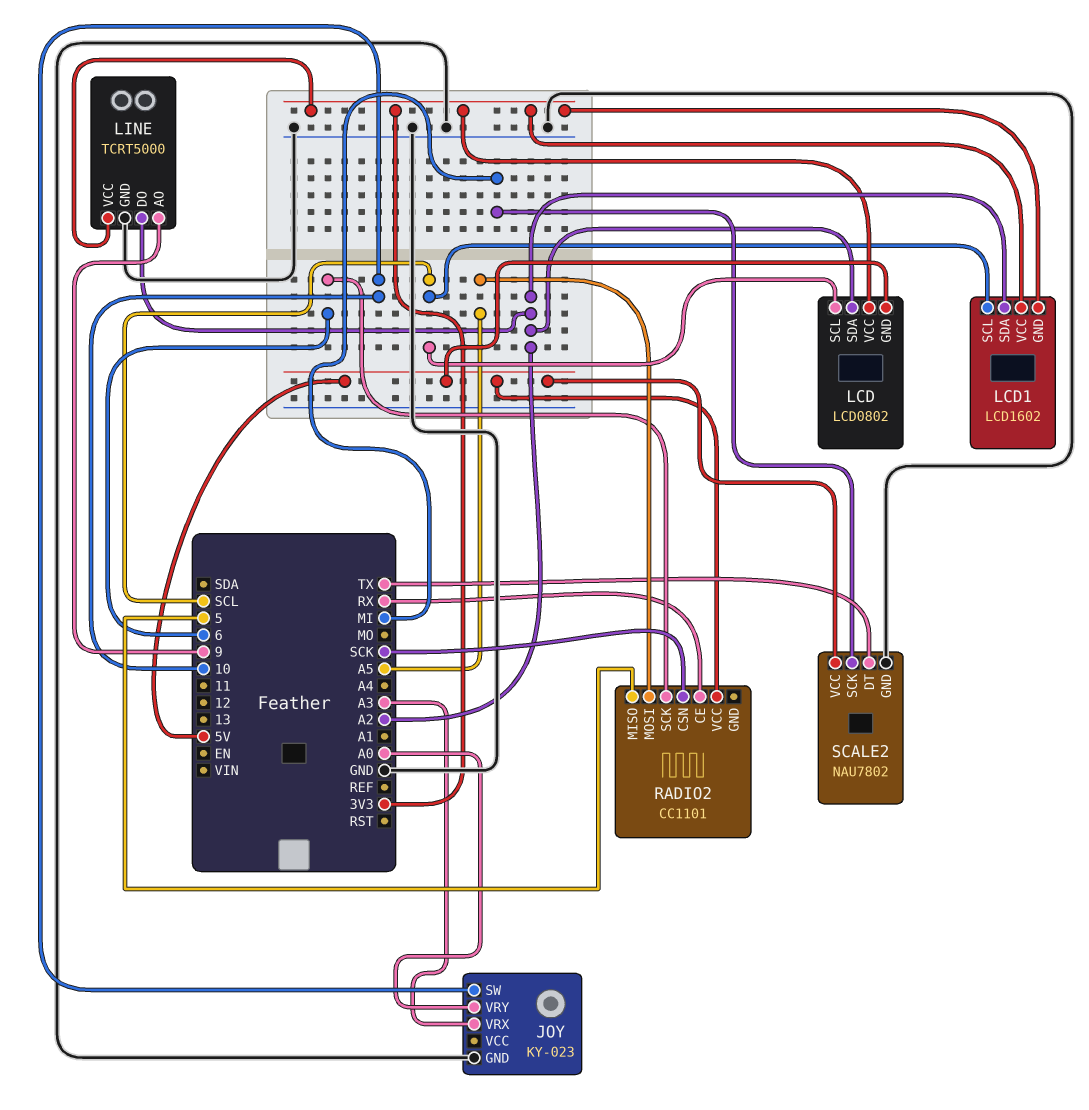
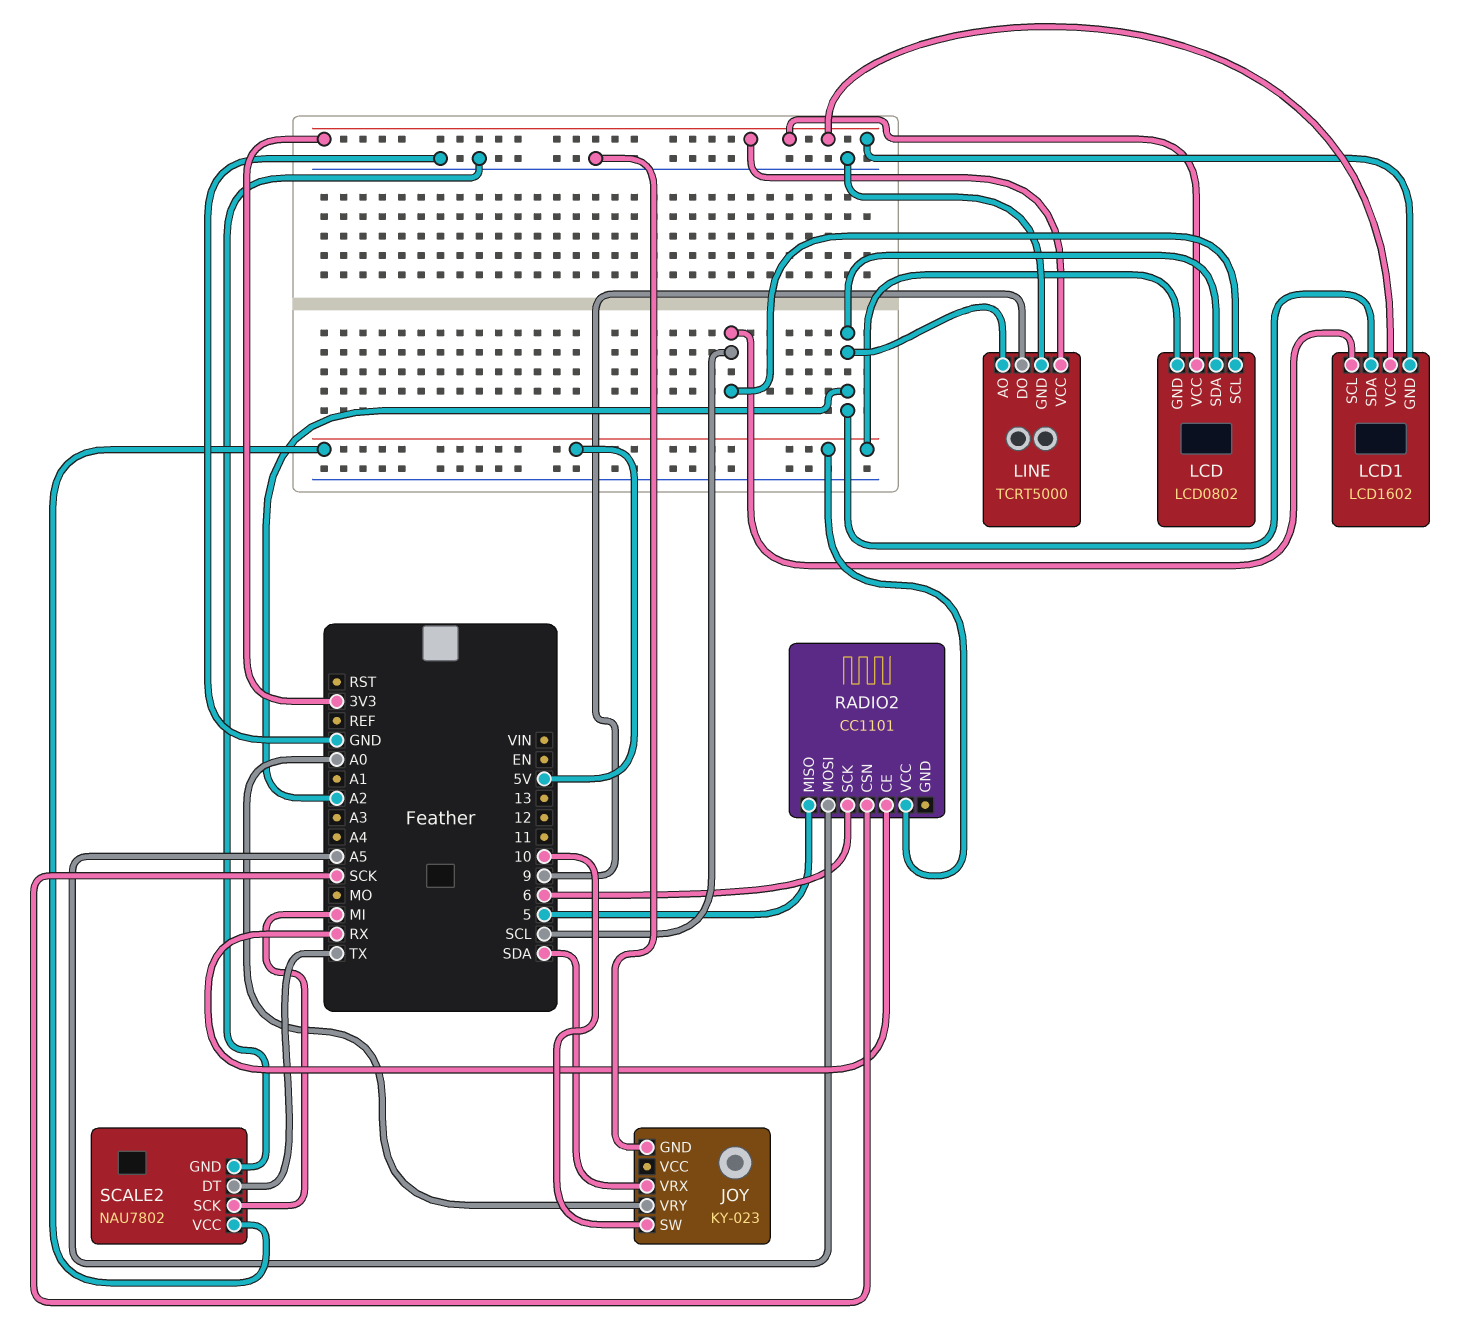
JOY pin VRX: A3 -> SDA
LINE pin AO: 9 -> A2
LINE pin DO: A2 -> 9

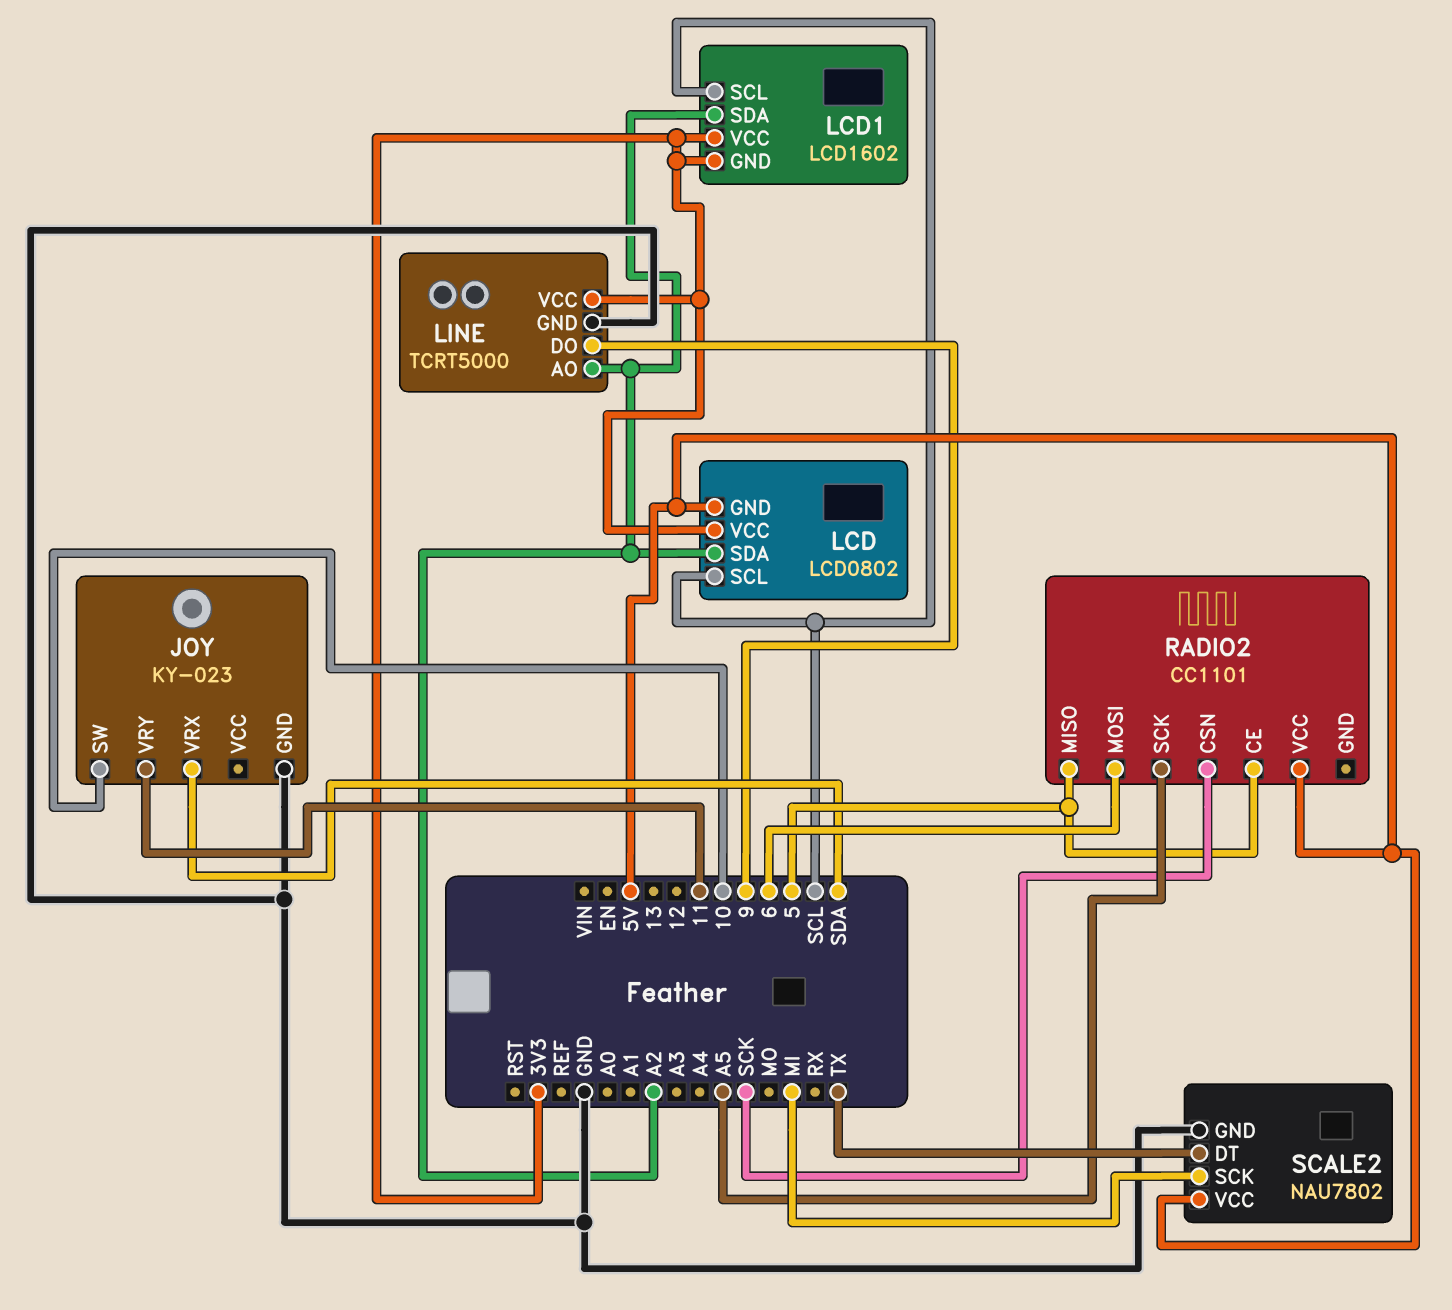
JOY pin VRY: A0 -> 11
RADIO2 pin CE: RX -> 5
RADIO2 pin MOSI: A5 -> 6
RADIO2 pin SCK: 6 -> A5

